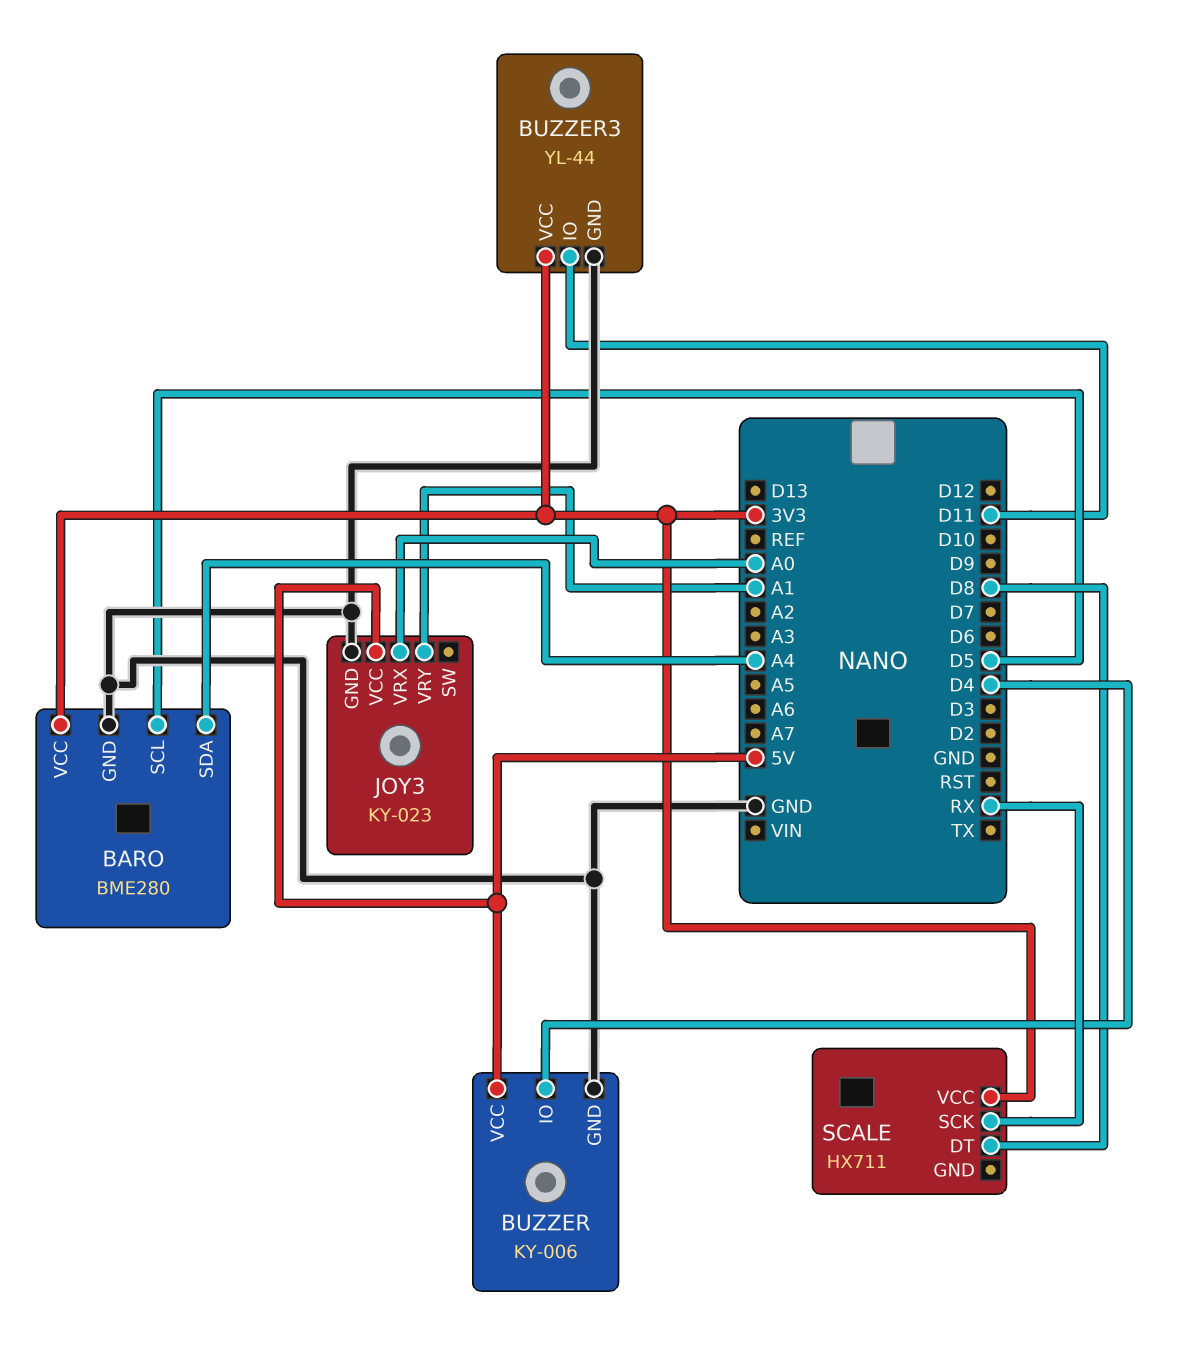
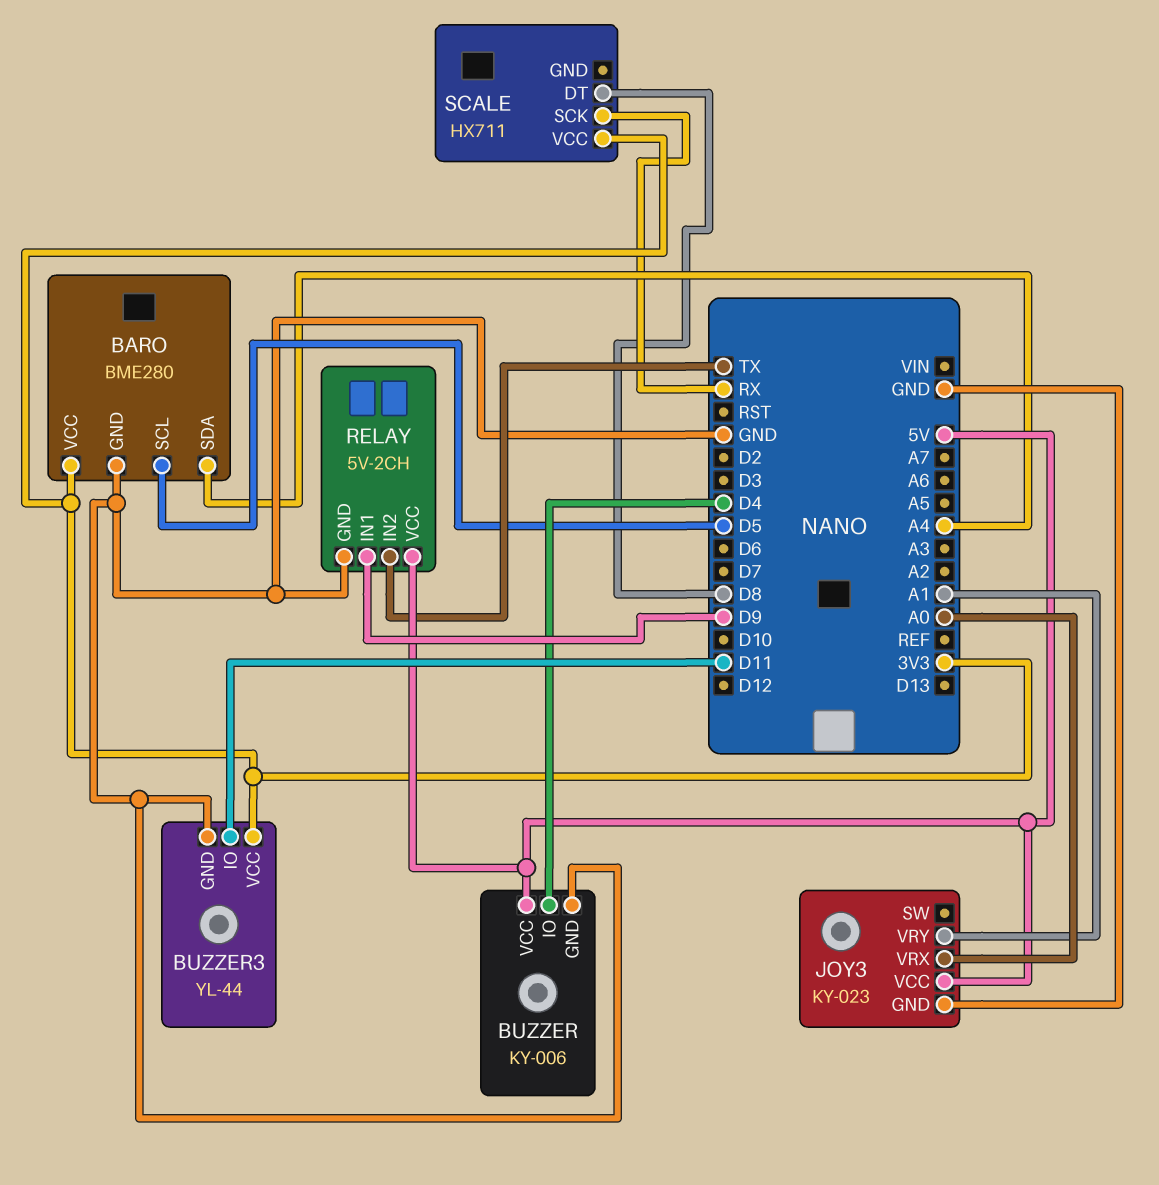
RELAY: none -> 5V-2CH
RELAY pin GND: none -> GND
RELAY pin IN1: none -> D9
RELAY pin IN2: none -> TX
RELAY pin VCC: none -> 5V

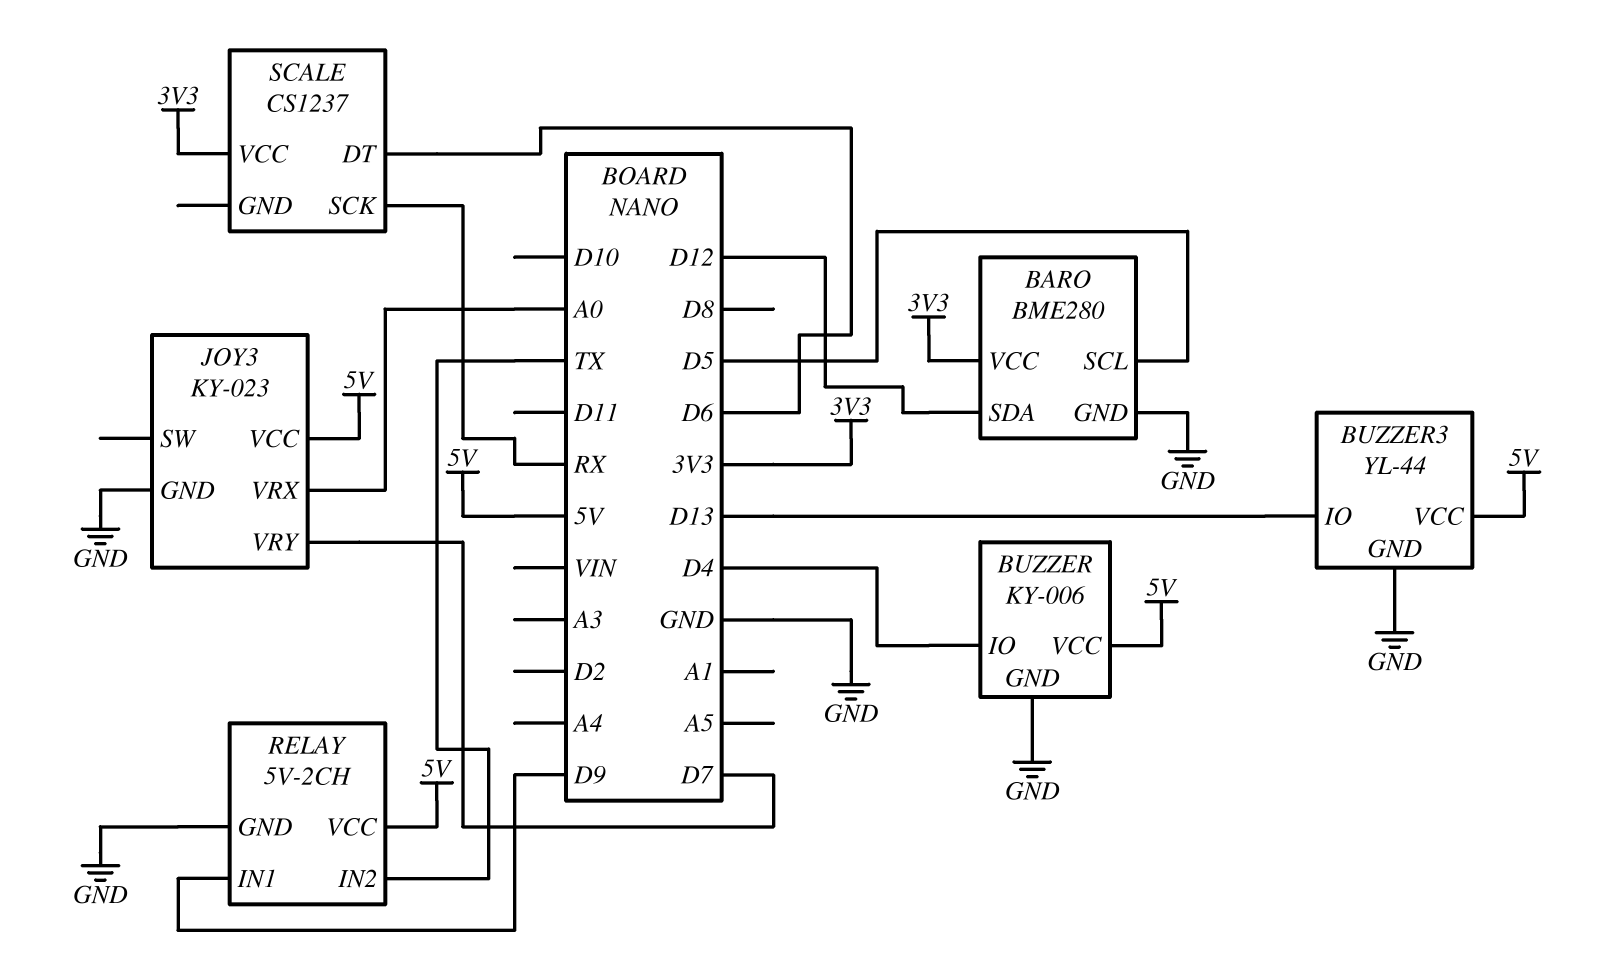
BARO pin SDA: A4 -> D12
BUZZER3 pin IO: D11 -> D13
BUZZER3 pin VCC: 3V3 -> 5V
JOY3 pin VRY: A1 -> D7
SCALE: HX711 -> CS1237
SCALE pin DT: D8 -> D6

